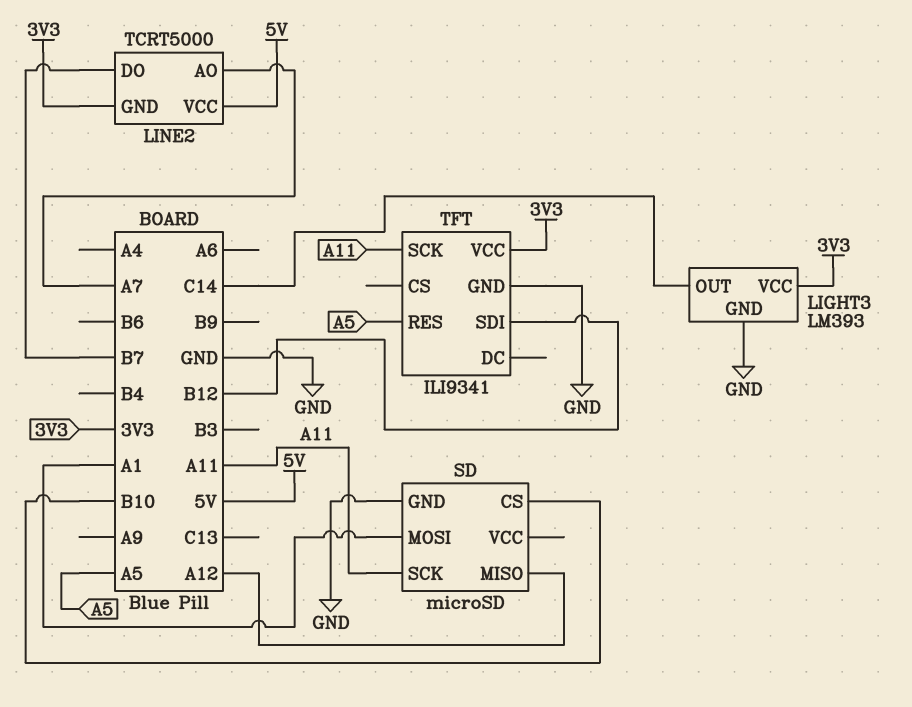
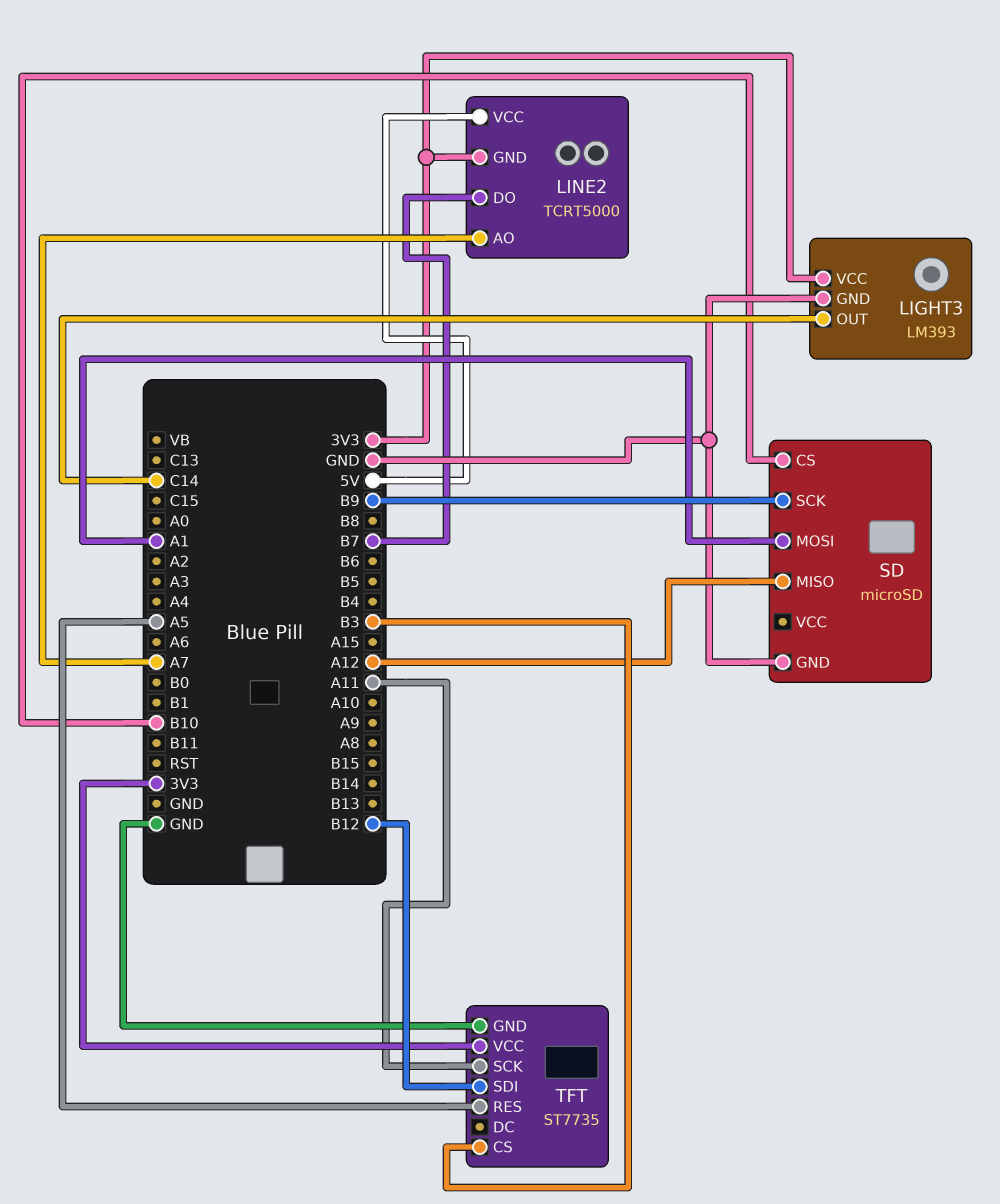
SD pin SCK: A11 -> B9
TFT: ILI9341 -> ST7735
TFT pin CS: none -> B3

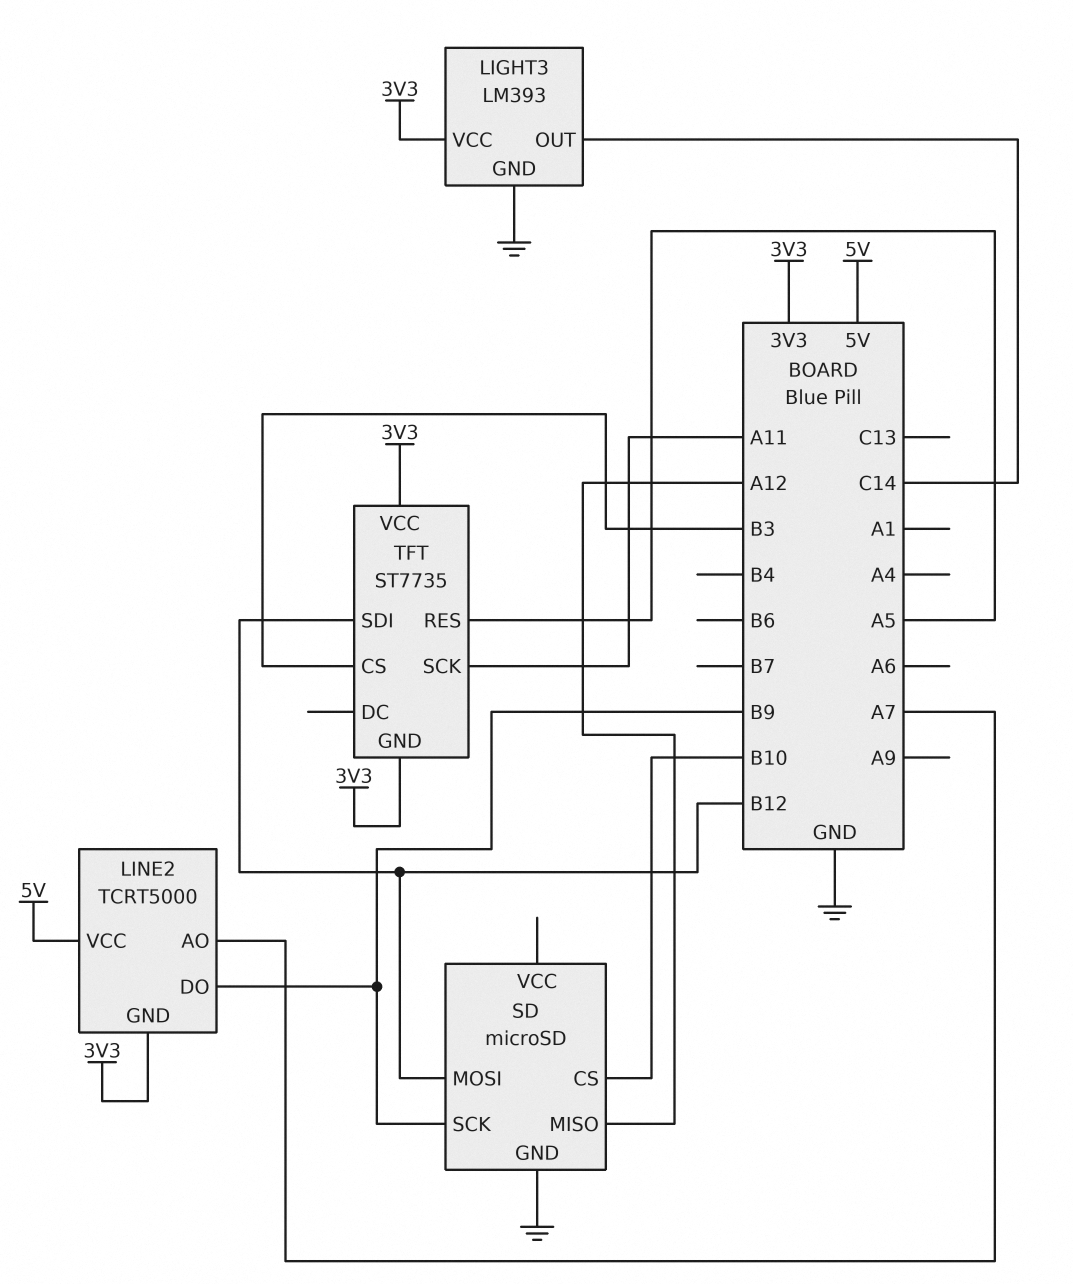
LINE2 pin DO: B7 -> B9
SD pin MOSI: A1 -> B12
TFT pin GND: GND -> 3V3

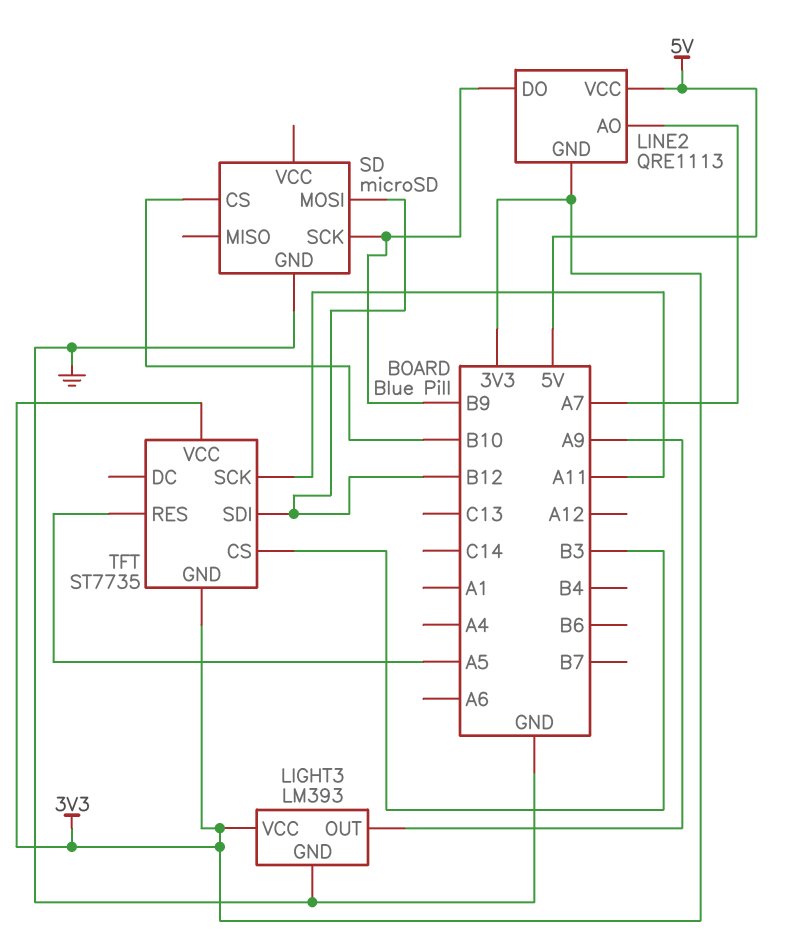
LIGHT3 pin OUT: C14 -> A9
LINE2: TCRT5000 -> QRE1113
SD pin MISO: A12 -> none

